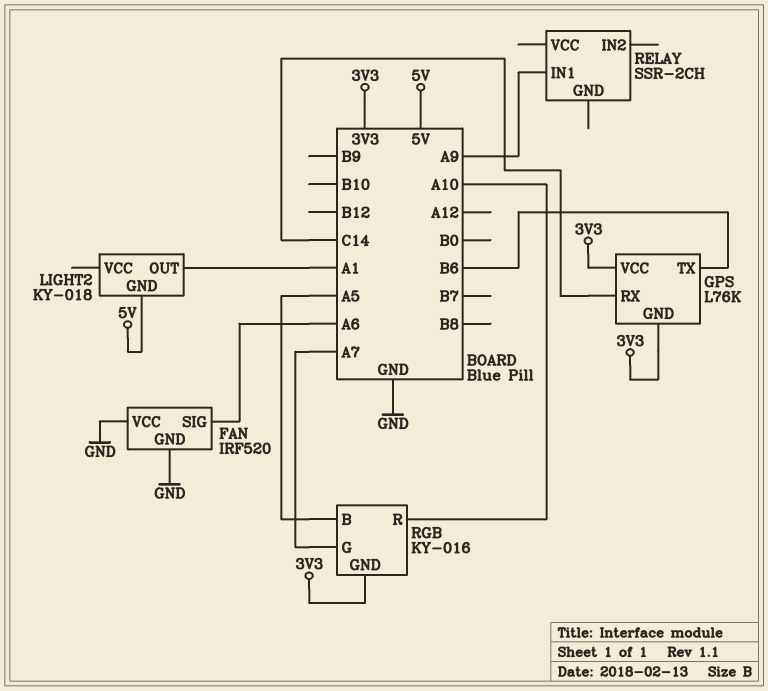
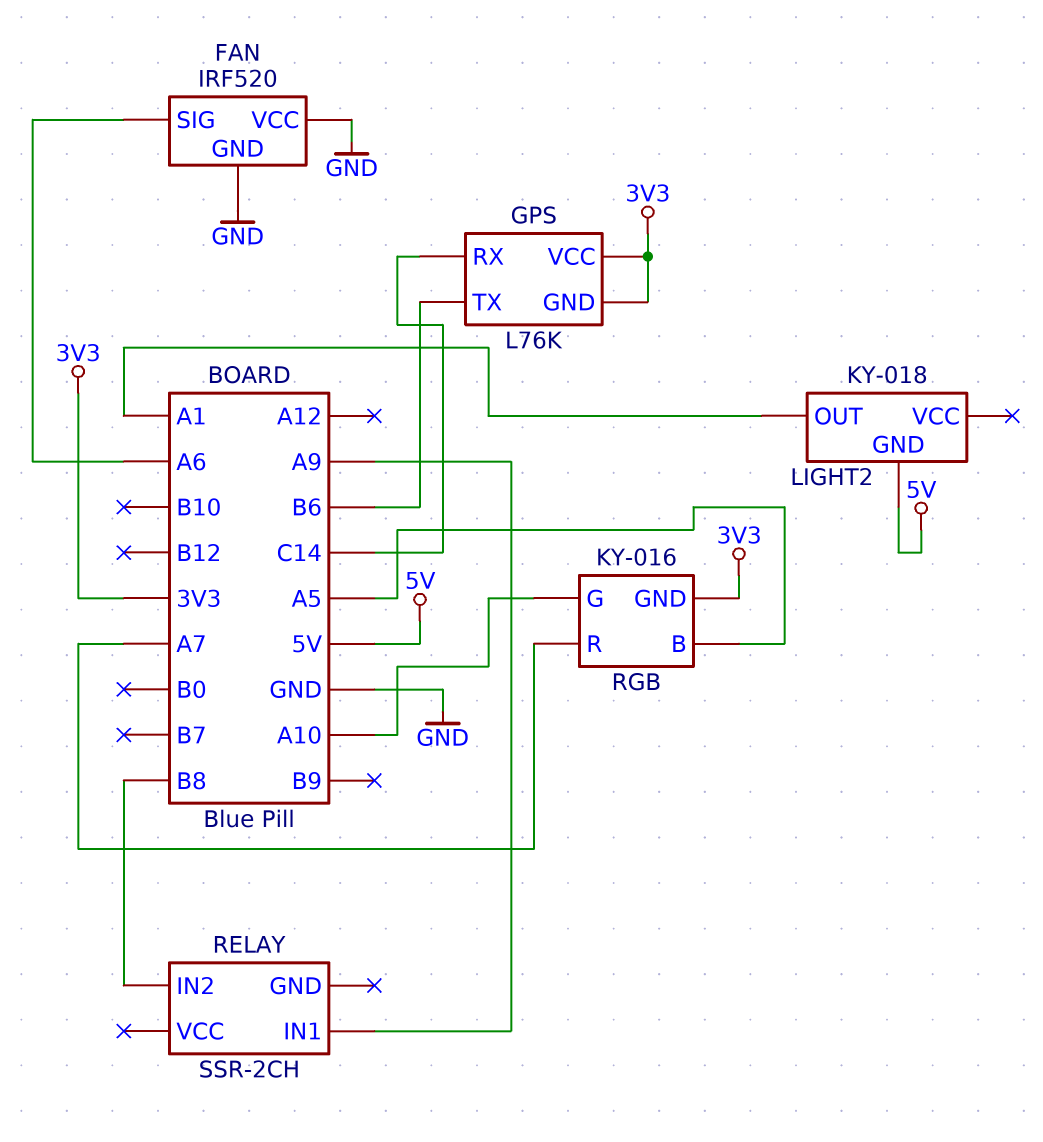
RELAY pin IN2: none -> B8
RGB pin G: A7 -> A10
RGB pin R: A10 -> A7

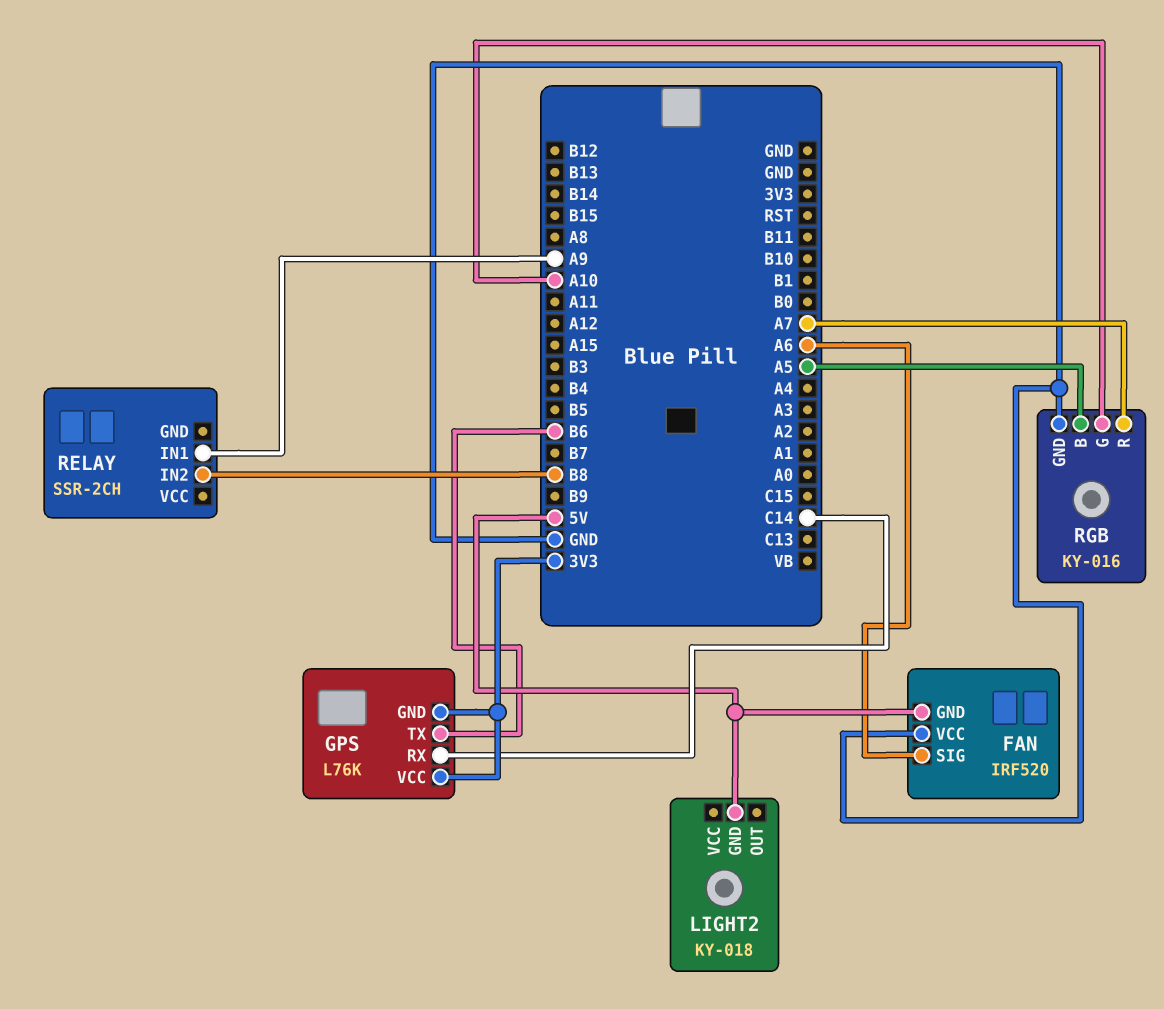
FAN pin GND: GND -> 5V
LIGHT2 pin OUT: A1 -> none
RGB pin GND: 3V3 -> GND

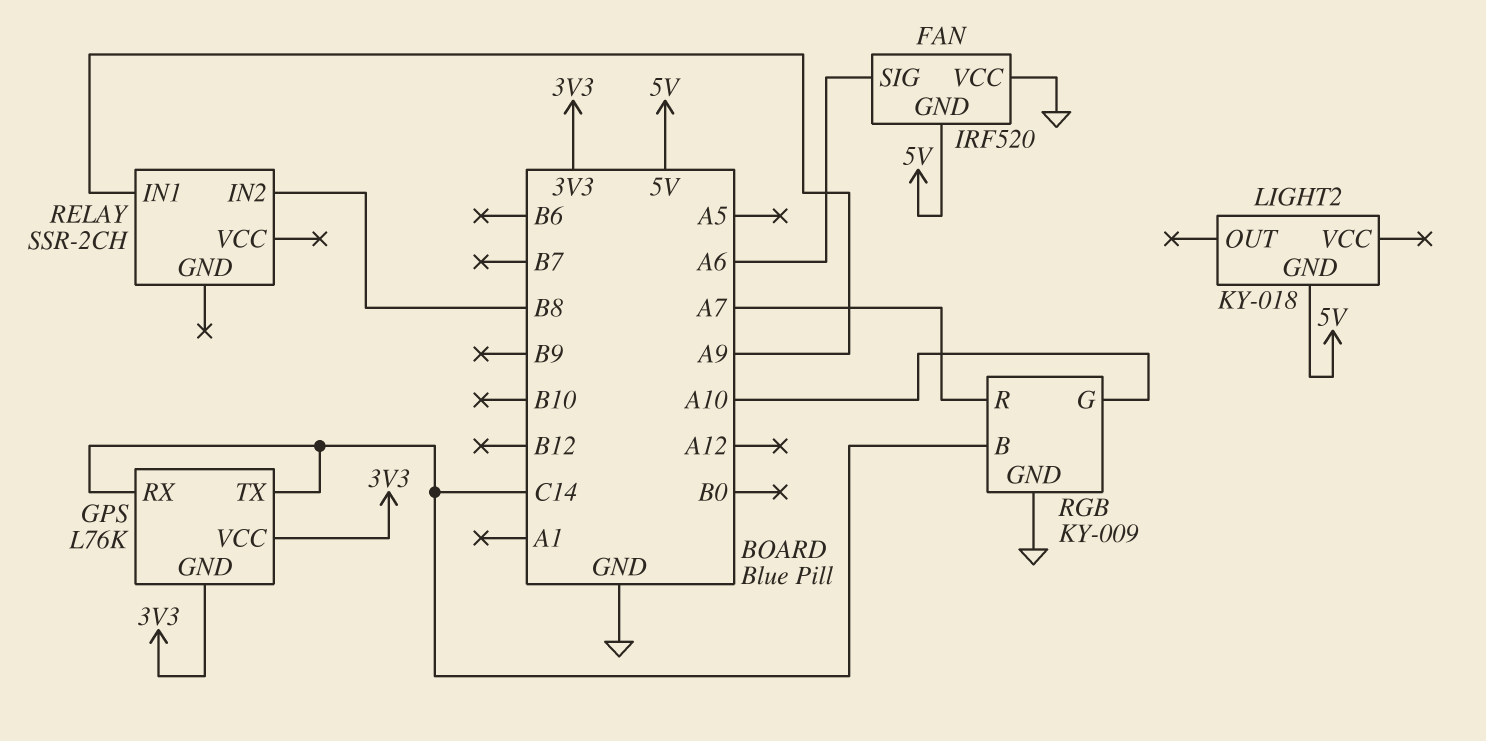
GPS pin TX: B6 -> C14
RGB: KY-016 -> KY-009
RGB pin B: A5 -> C14

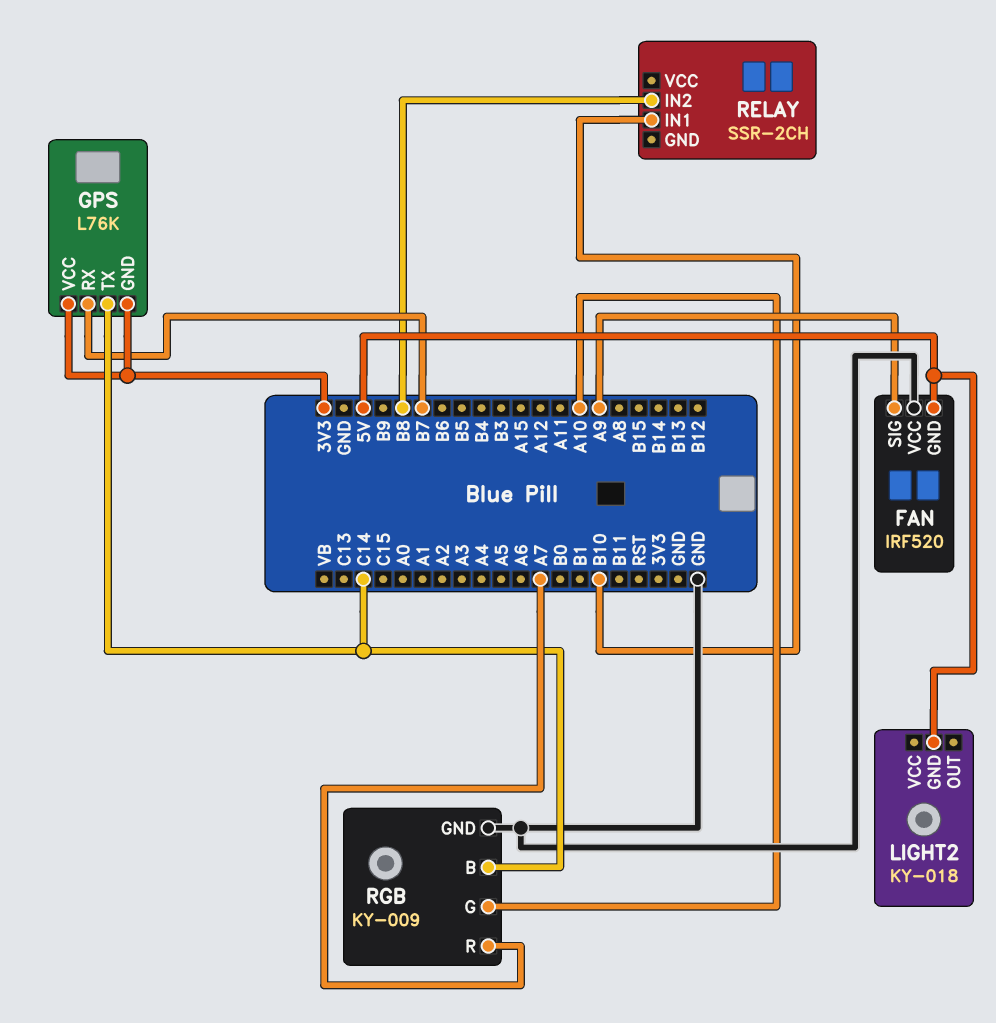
FAN pin SIG: A6 -> A9
GPS pin RX: C14 -> B7
RELAY pin IN1: A9 -> B10

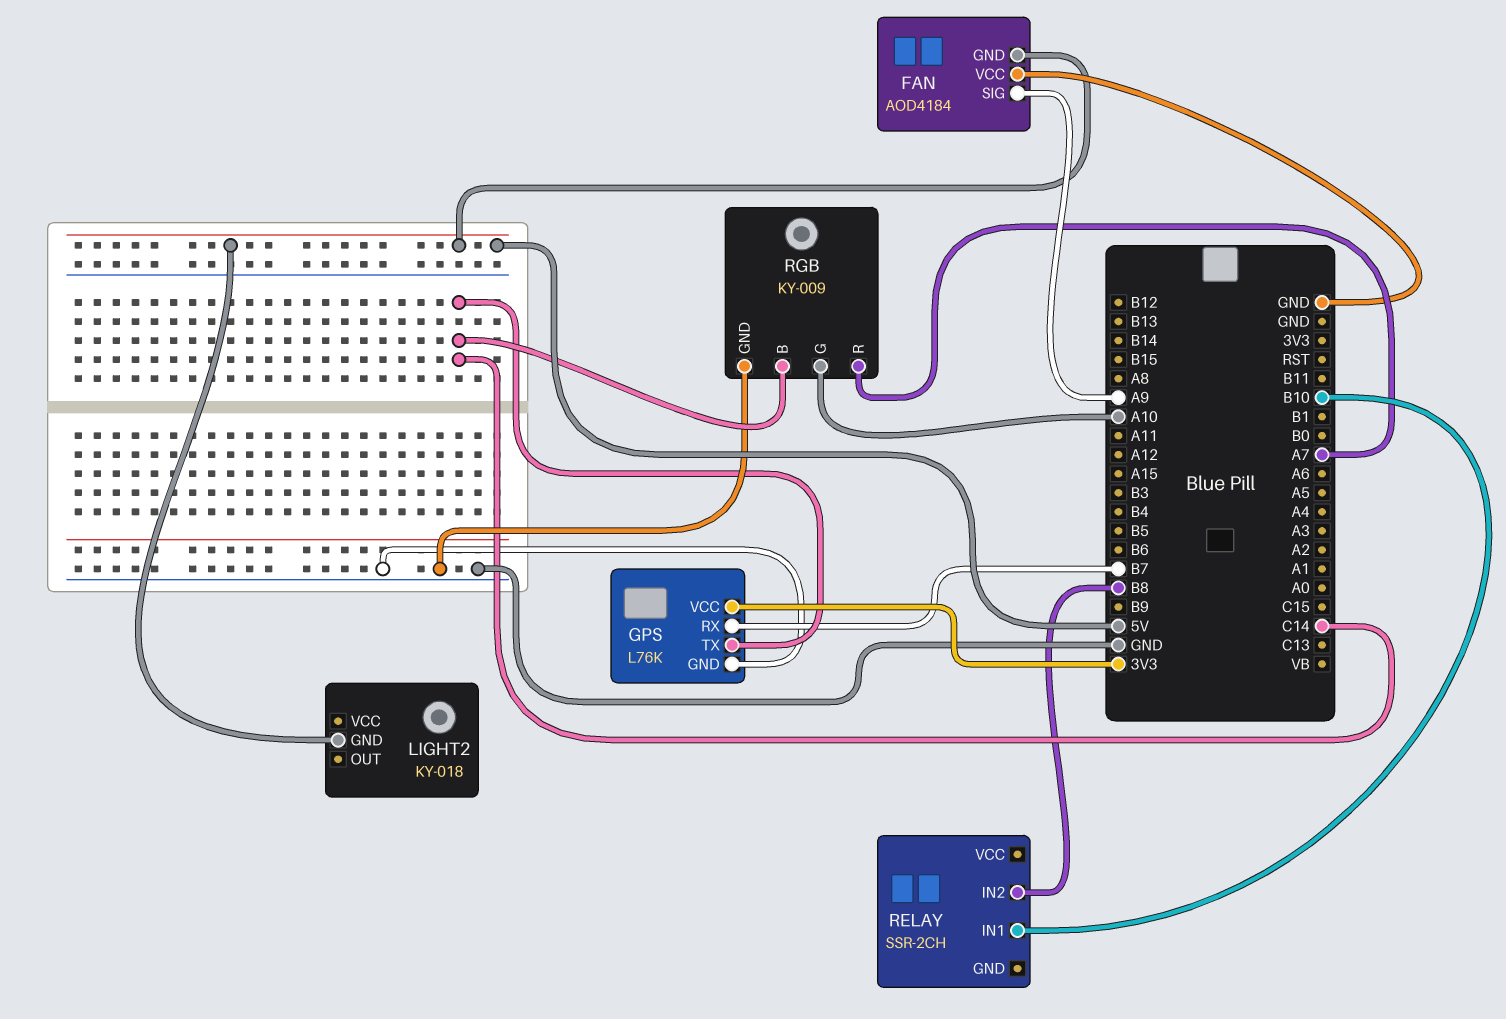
FAN: IRF520 -> AOD4184
GPS pin GND: 3V3 -> GND

